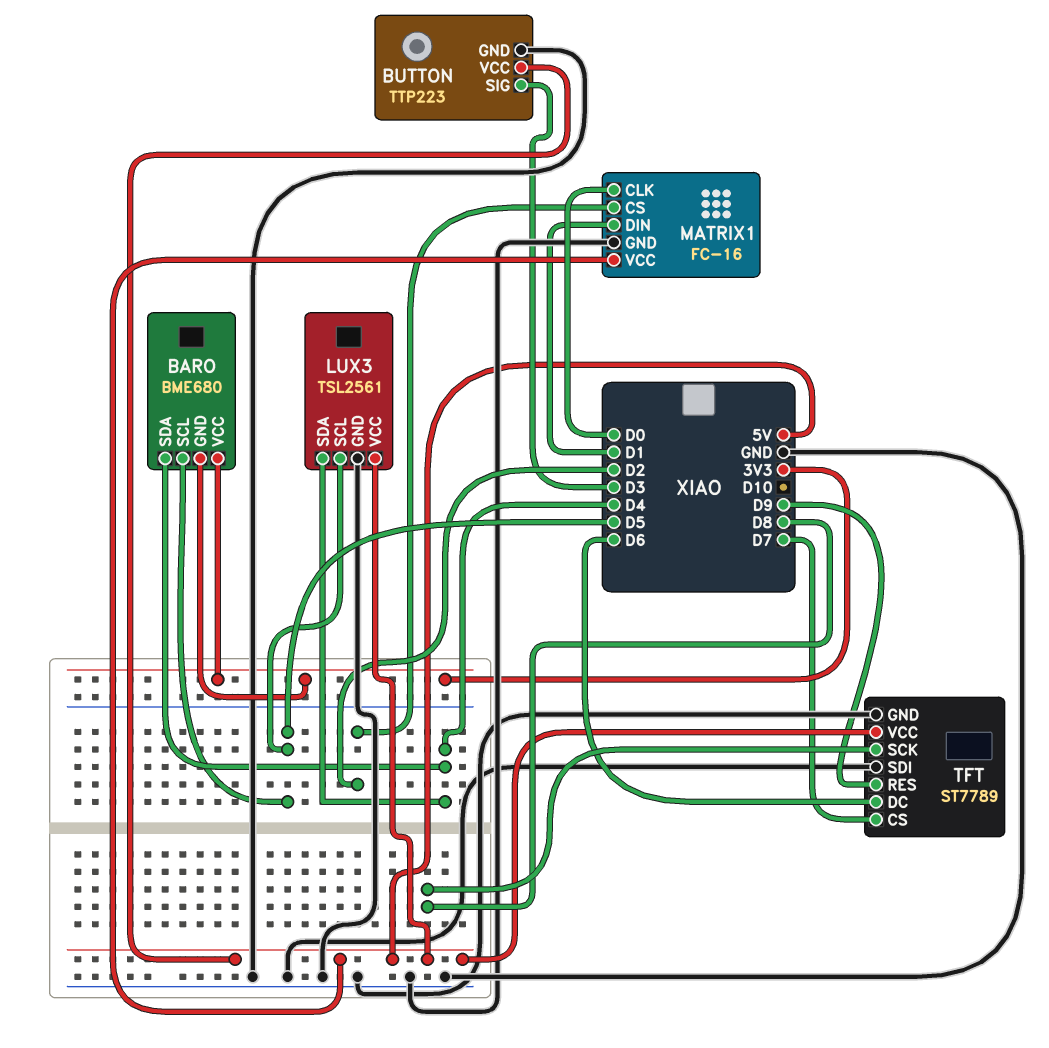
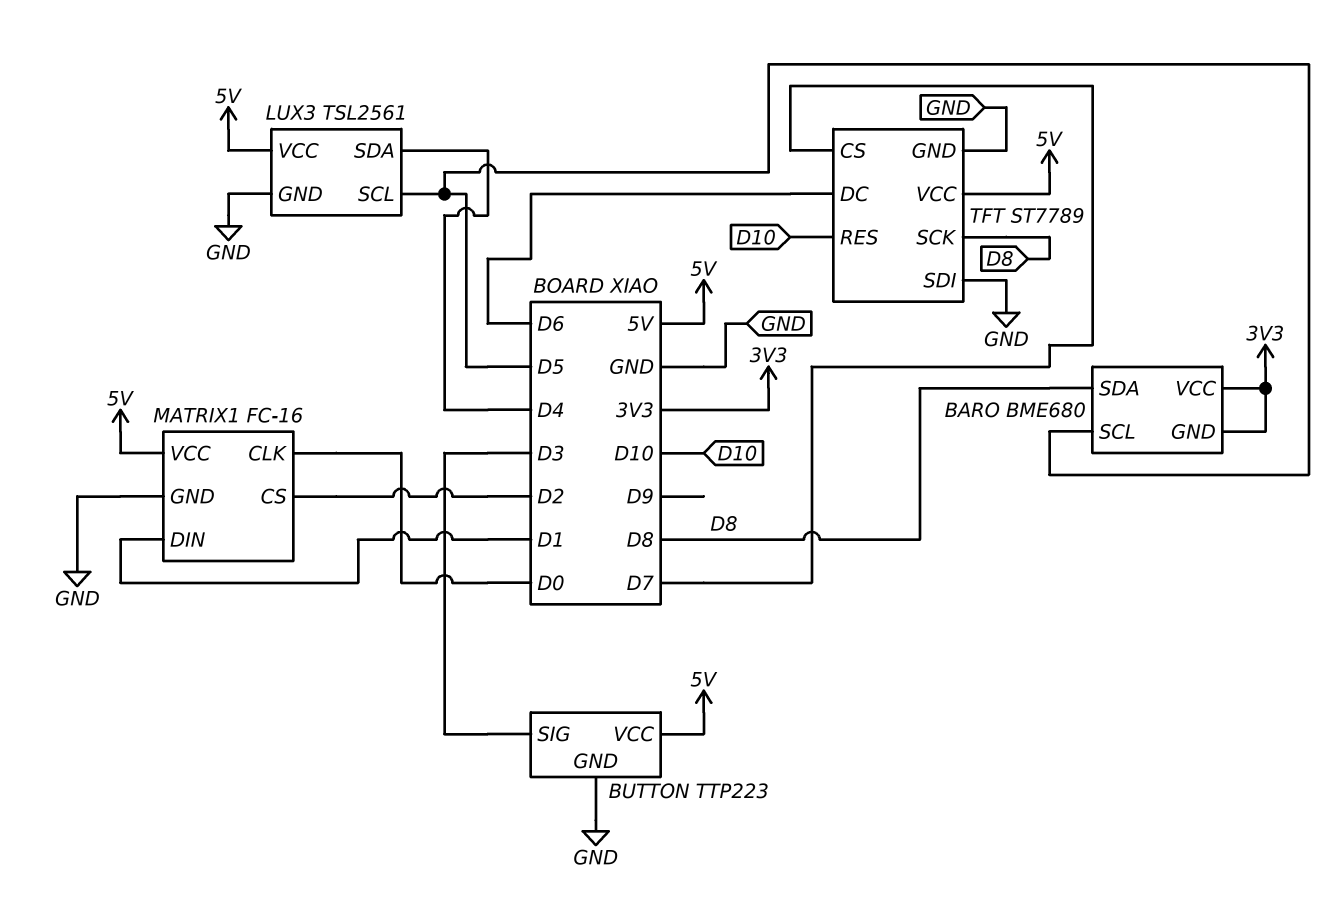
BARO pin SDA: D4 -> D8
TFT pin RES: D9 -> D10

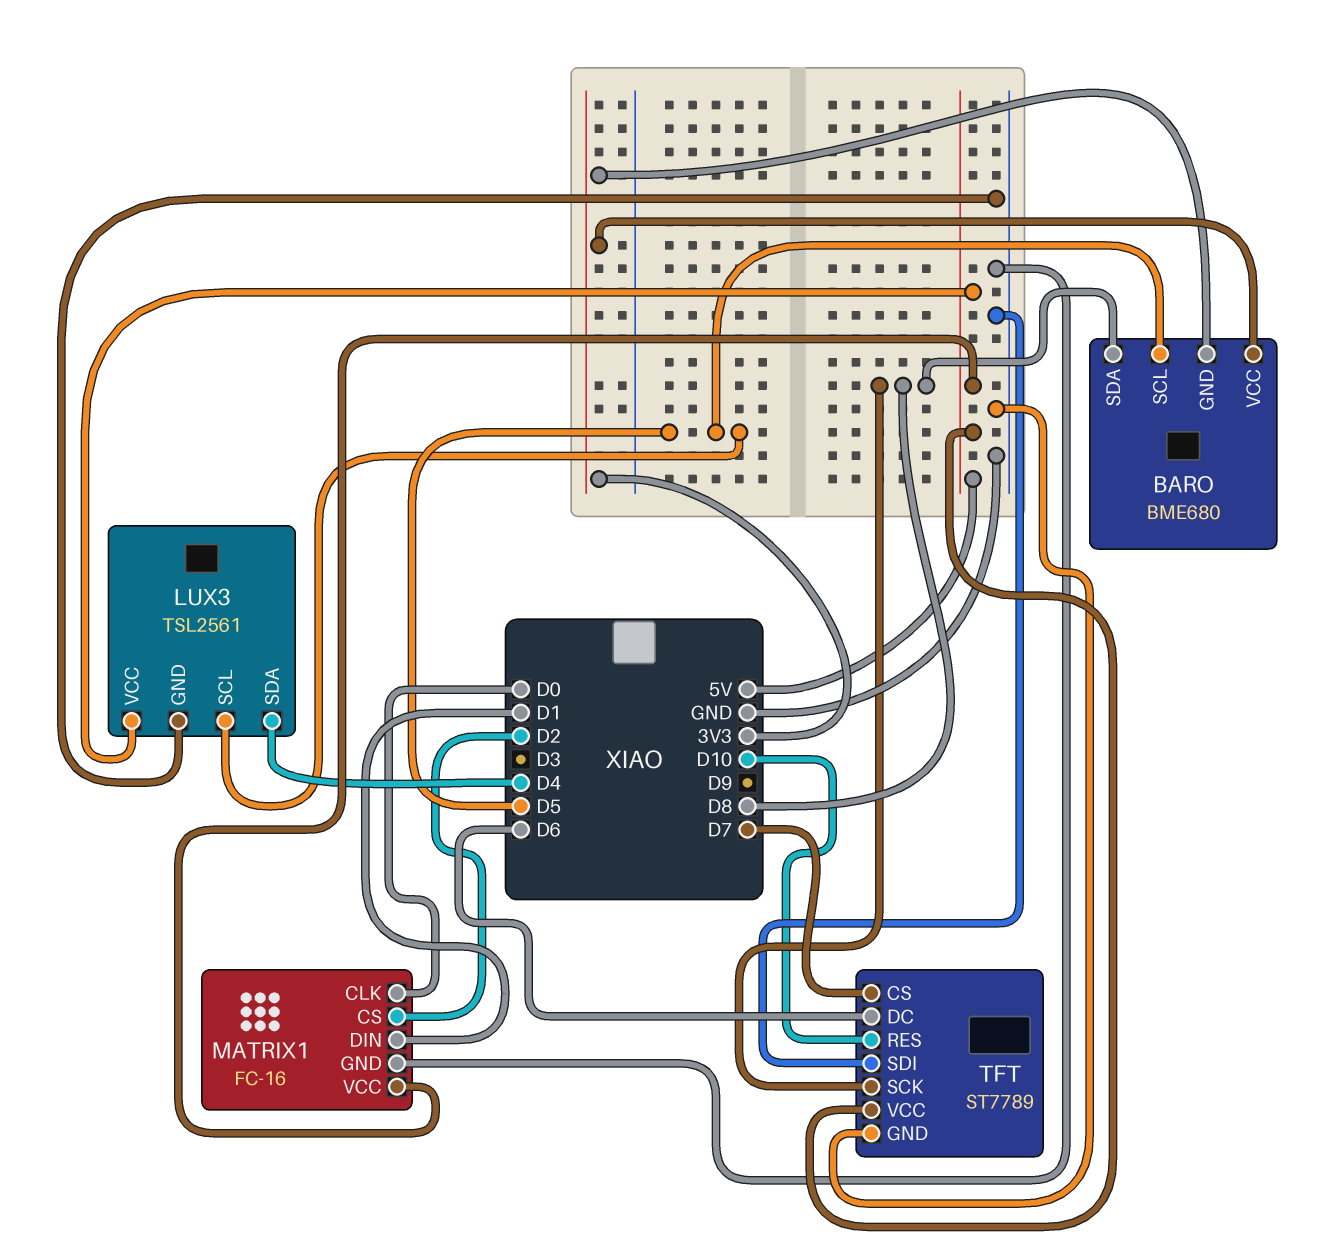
BUTTON: TTP223 -> none
BUTTON pin GND: GND -> none
BUTTON pin SIG: D3 -> none
BUTTON pin VCC: 5V -> none

